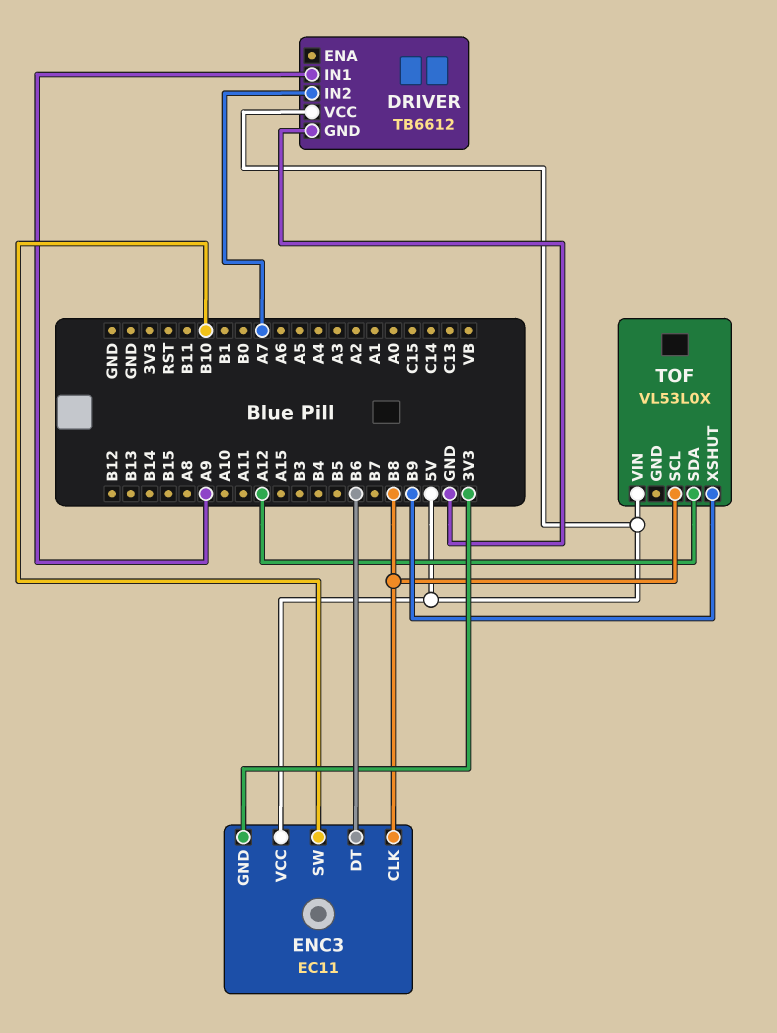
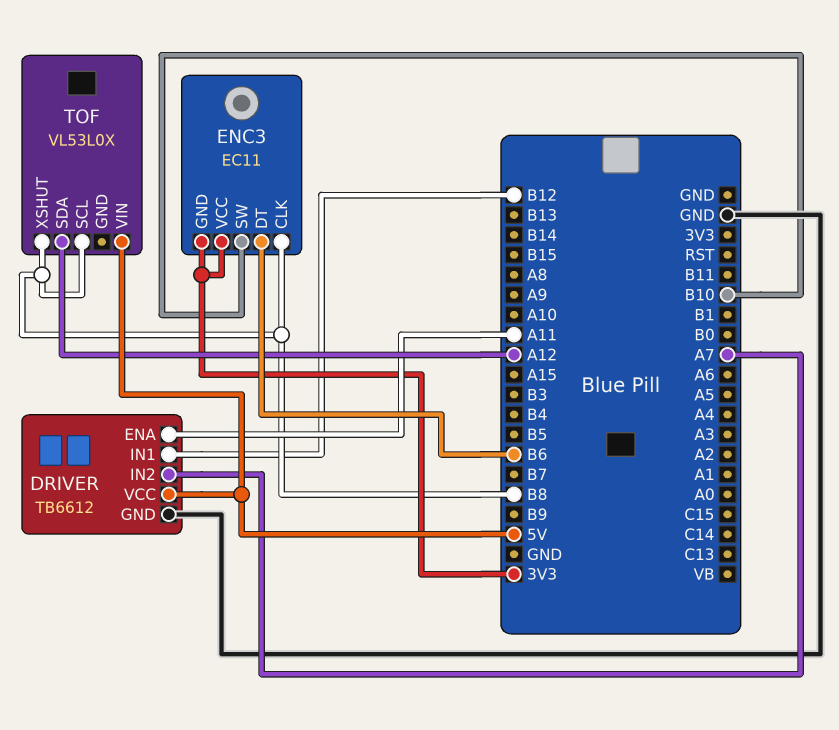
DRIVER pin ENA: none -> A11
DRIVER pin IN1: A9 -> B12
ENC3 pin VCC: 5V -> 3V3
TOF pin XSHUT: B9 -> B8

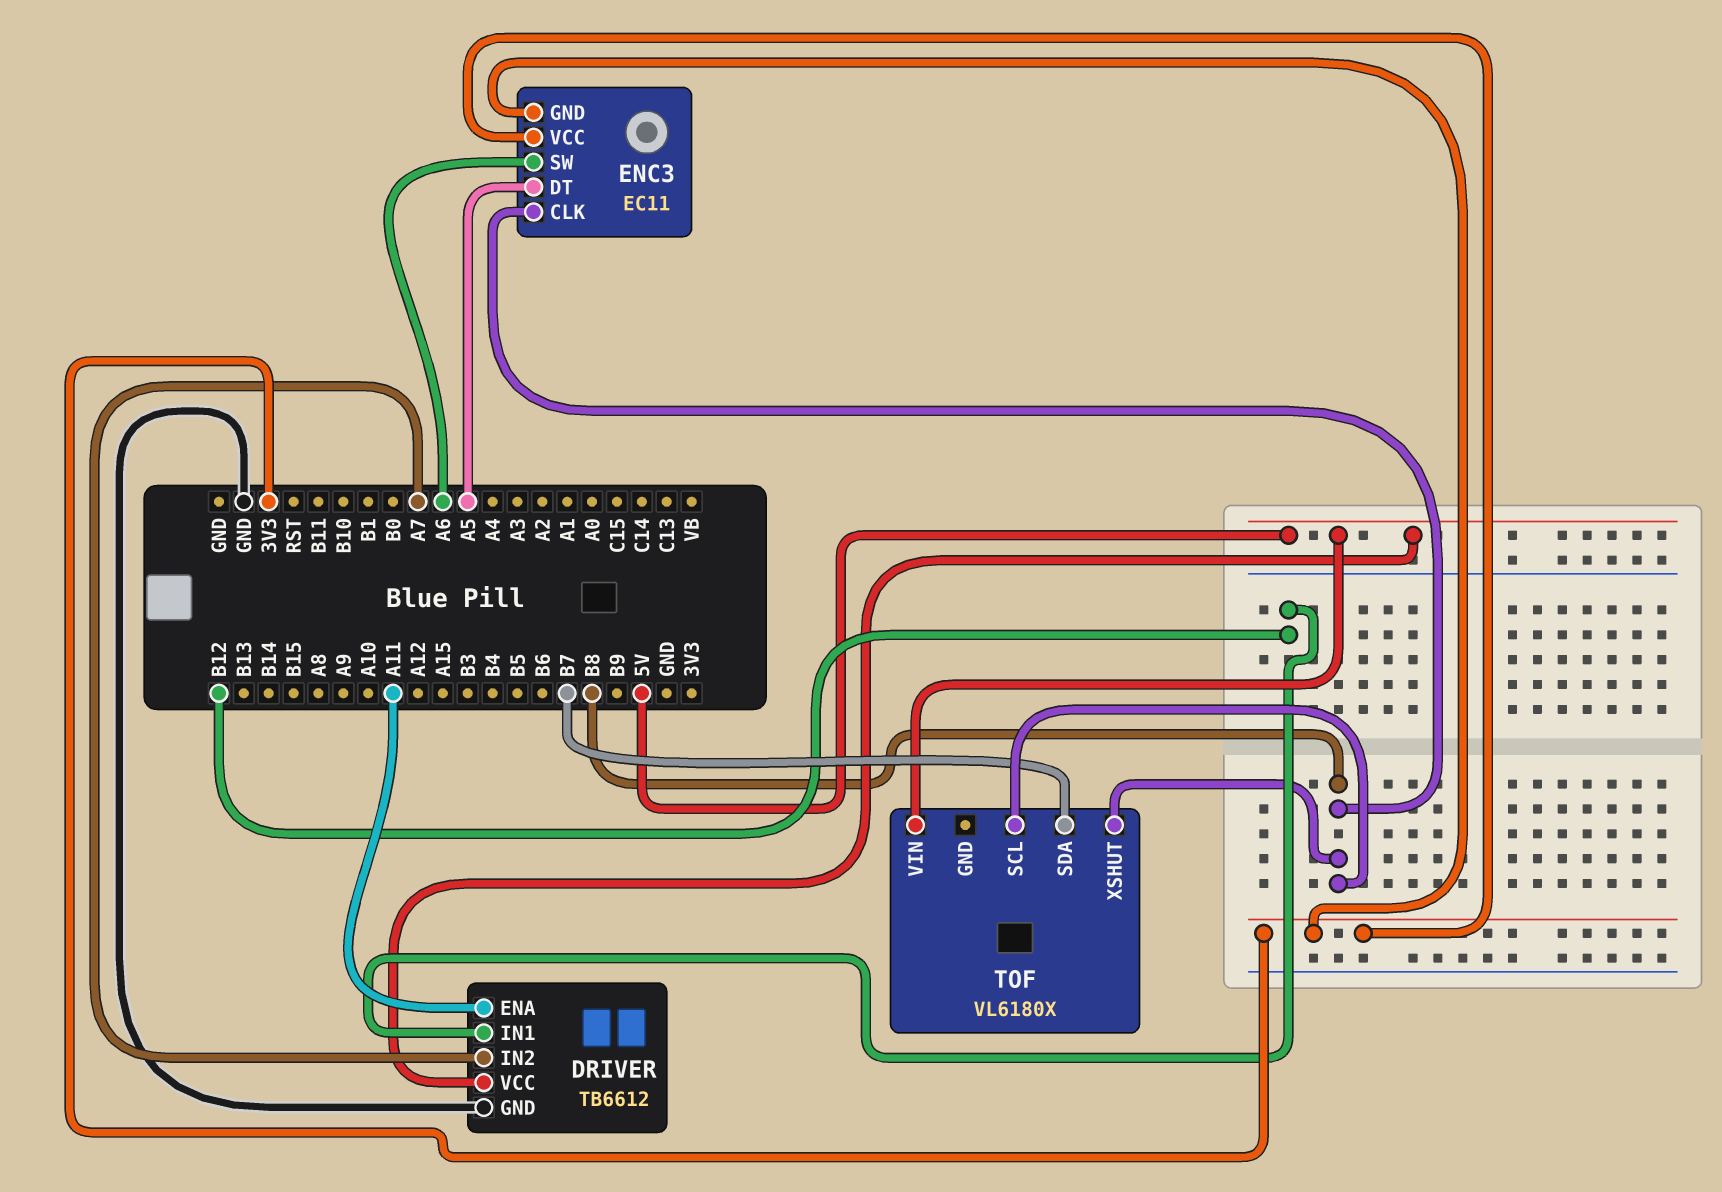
ENC3 pin DT: B6 -> A5
ENC3 pin SW: B10 -> A6
TOF: VL53L0X -> VL6180X
TOF pin SDA: A12 -> B7

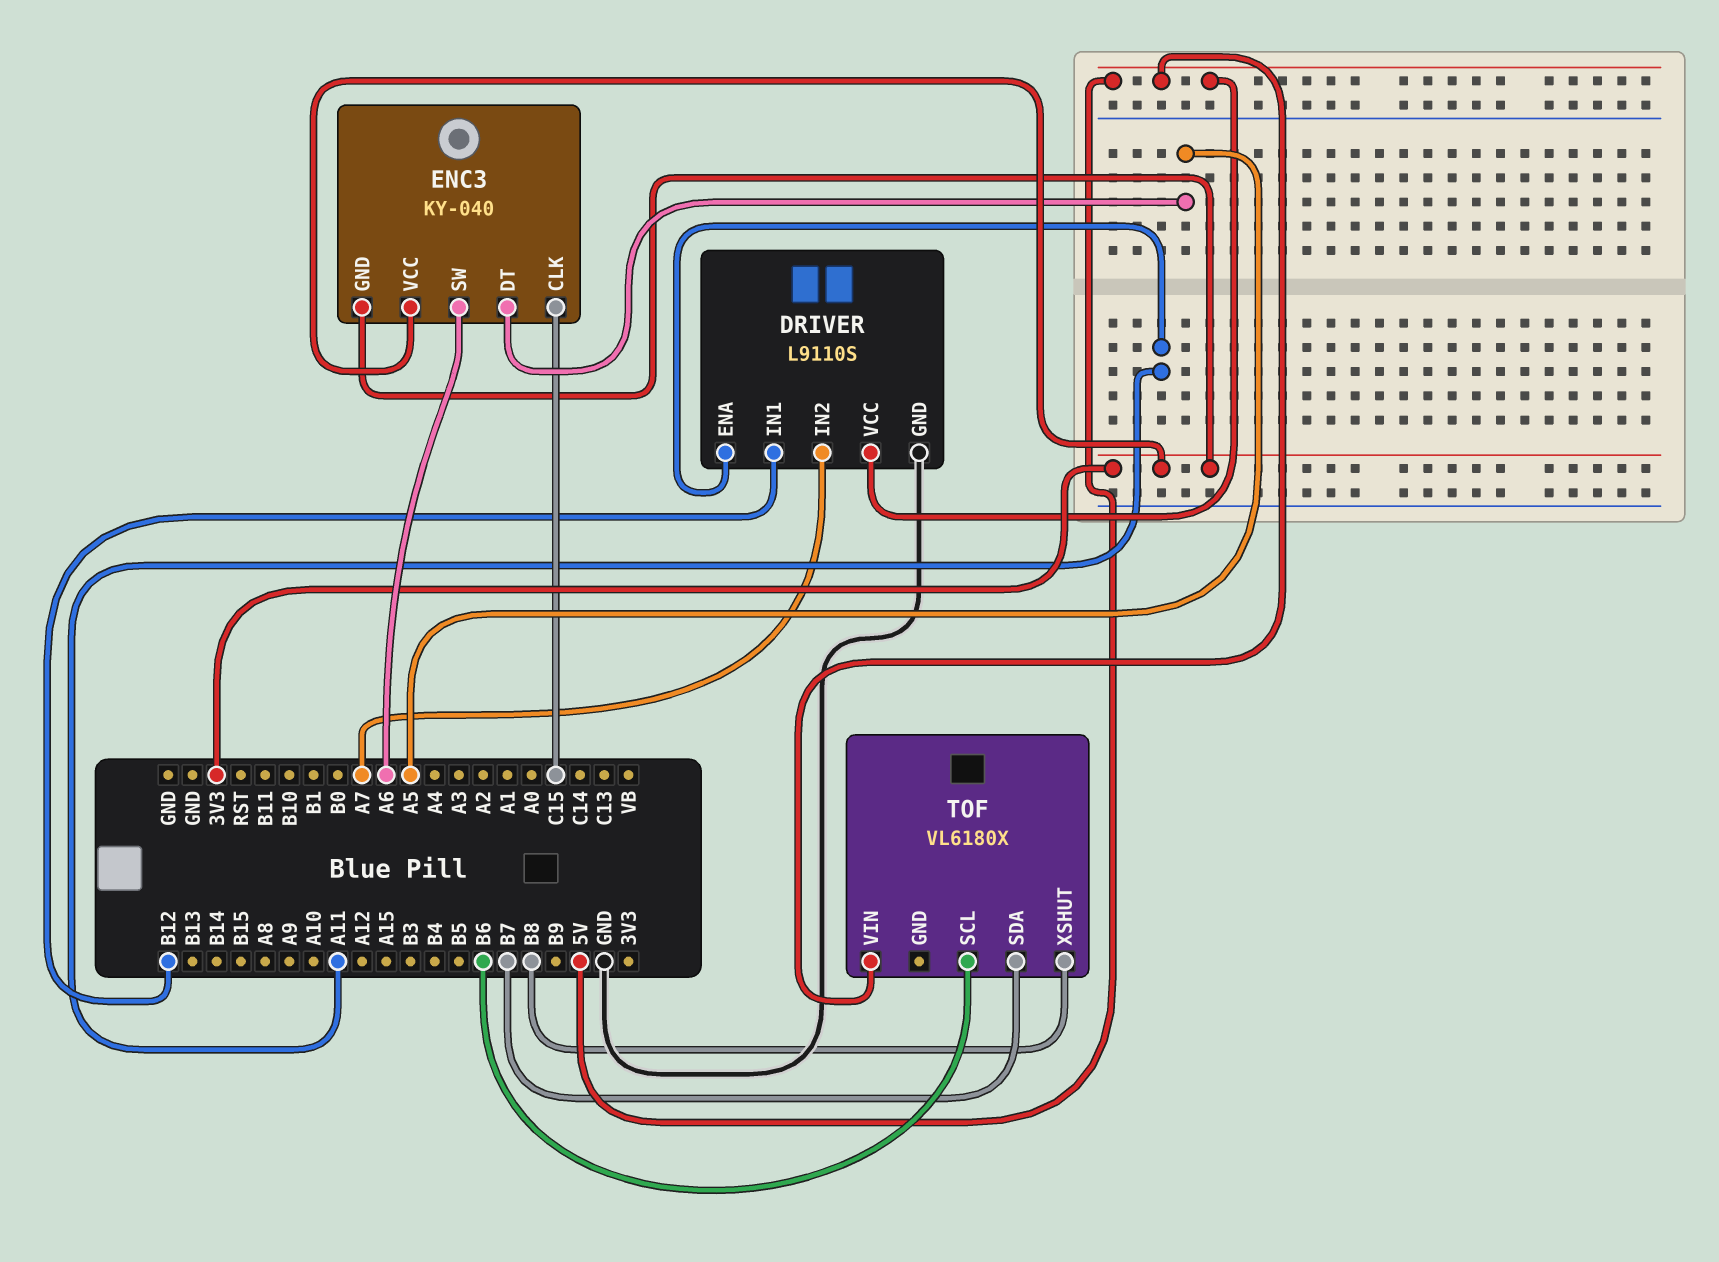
DRIVER: TB6612 -> L9110S
ENC3: EC11 -> KY-040
ENC3 pin CLK: B8 -> C15
TOF pin SCL: B8 -> B6

